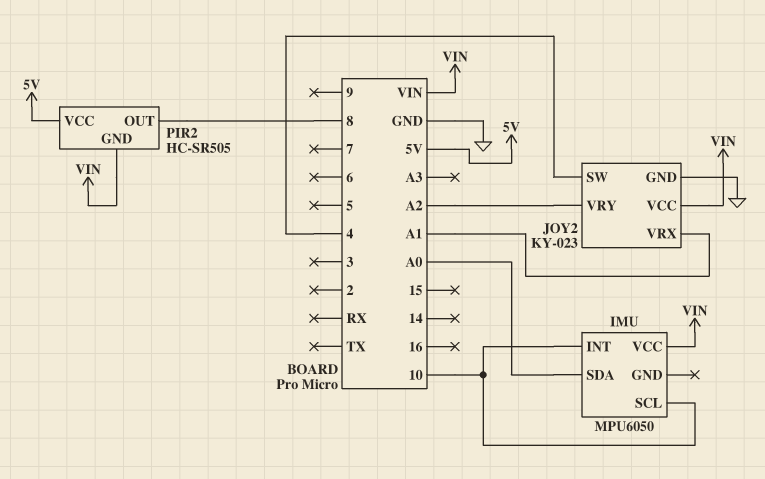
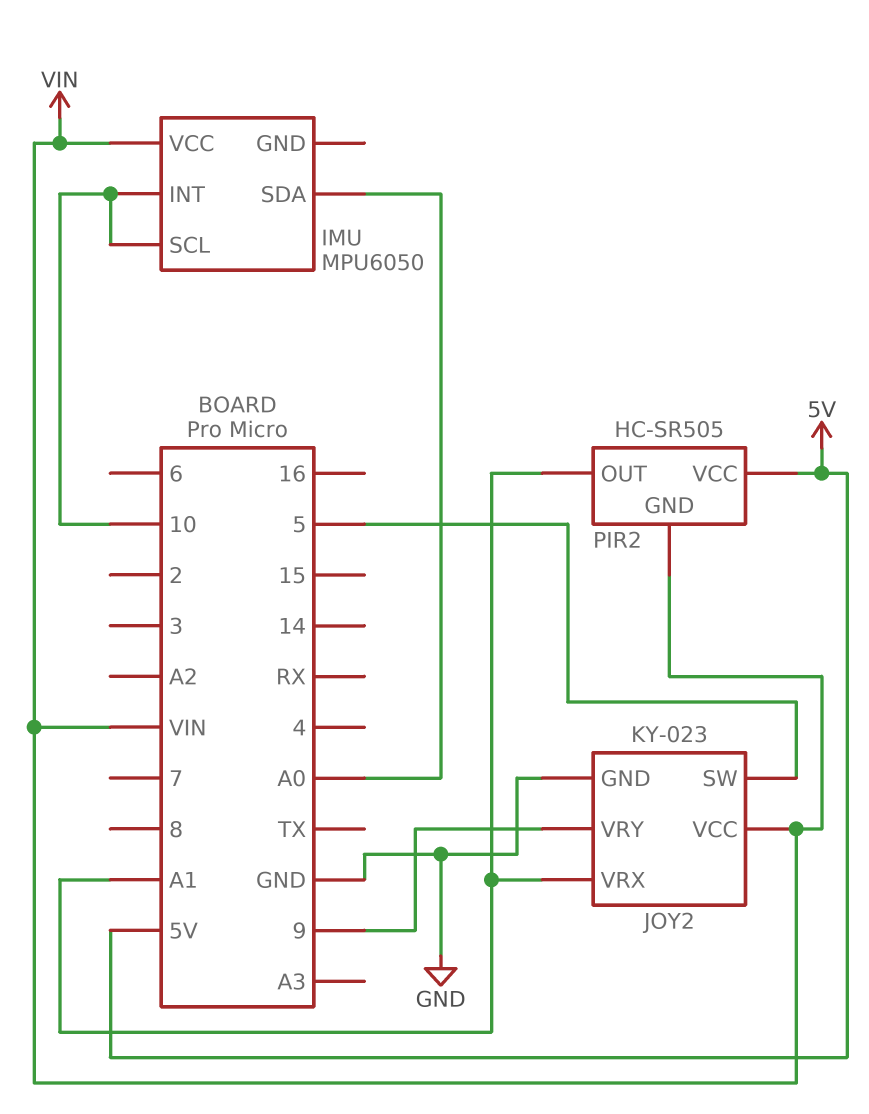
JOY2 pin SW: 4 -> 5
JOY2 pin VRY: A2 -> 9
PIR2 pin OUT: 8 -> A1

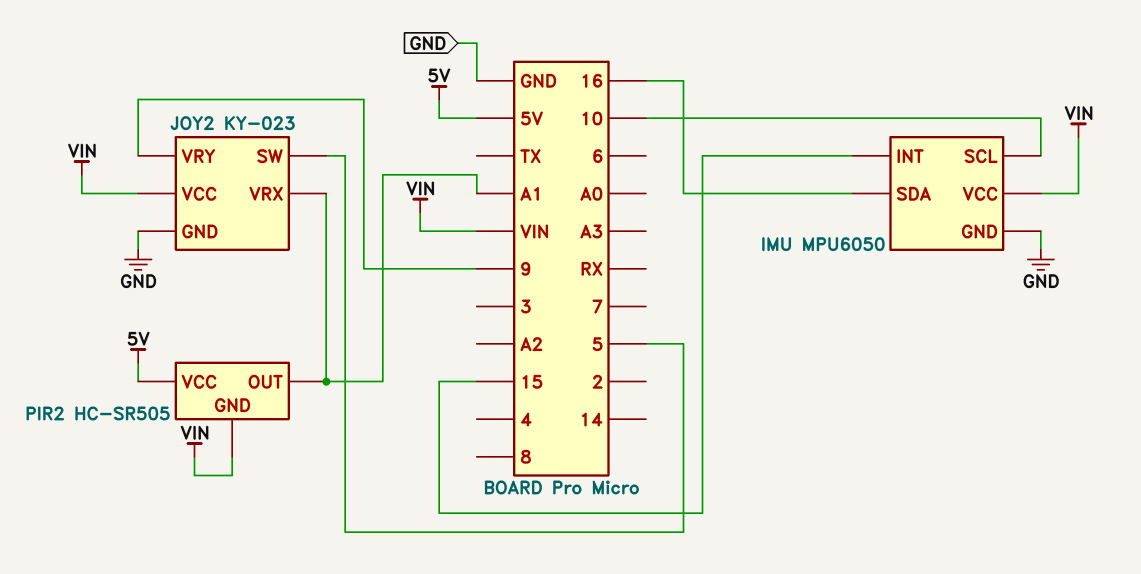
IMU pin GND: none -> GND
IMU pin INT: 10 -> 15
IMU pin SDA: A0 -> 16

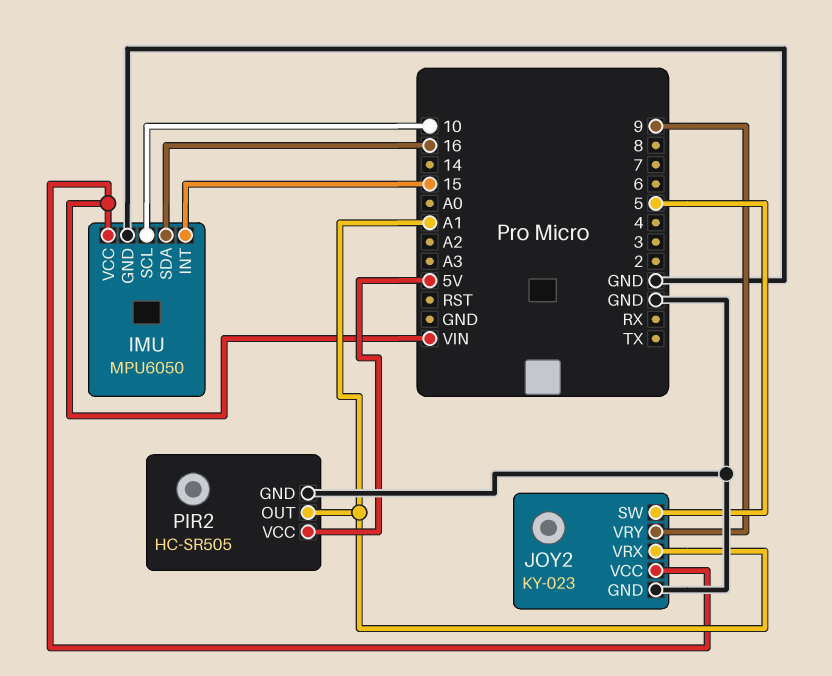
PIR2 pin GND: VIN -> GND

